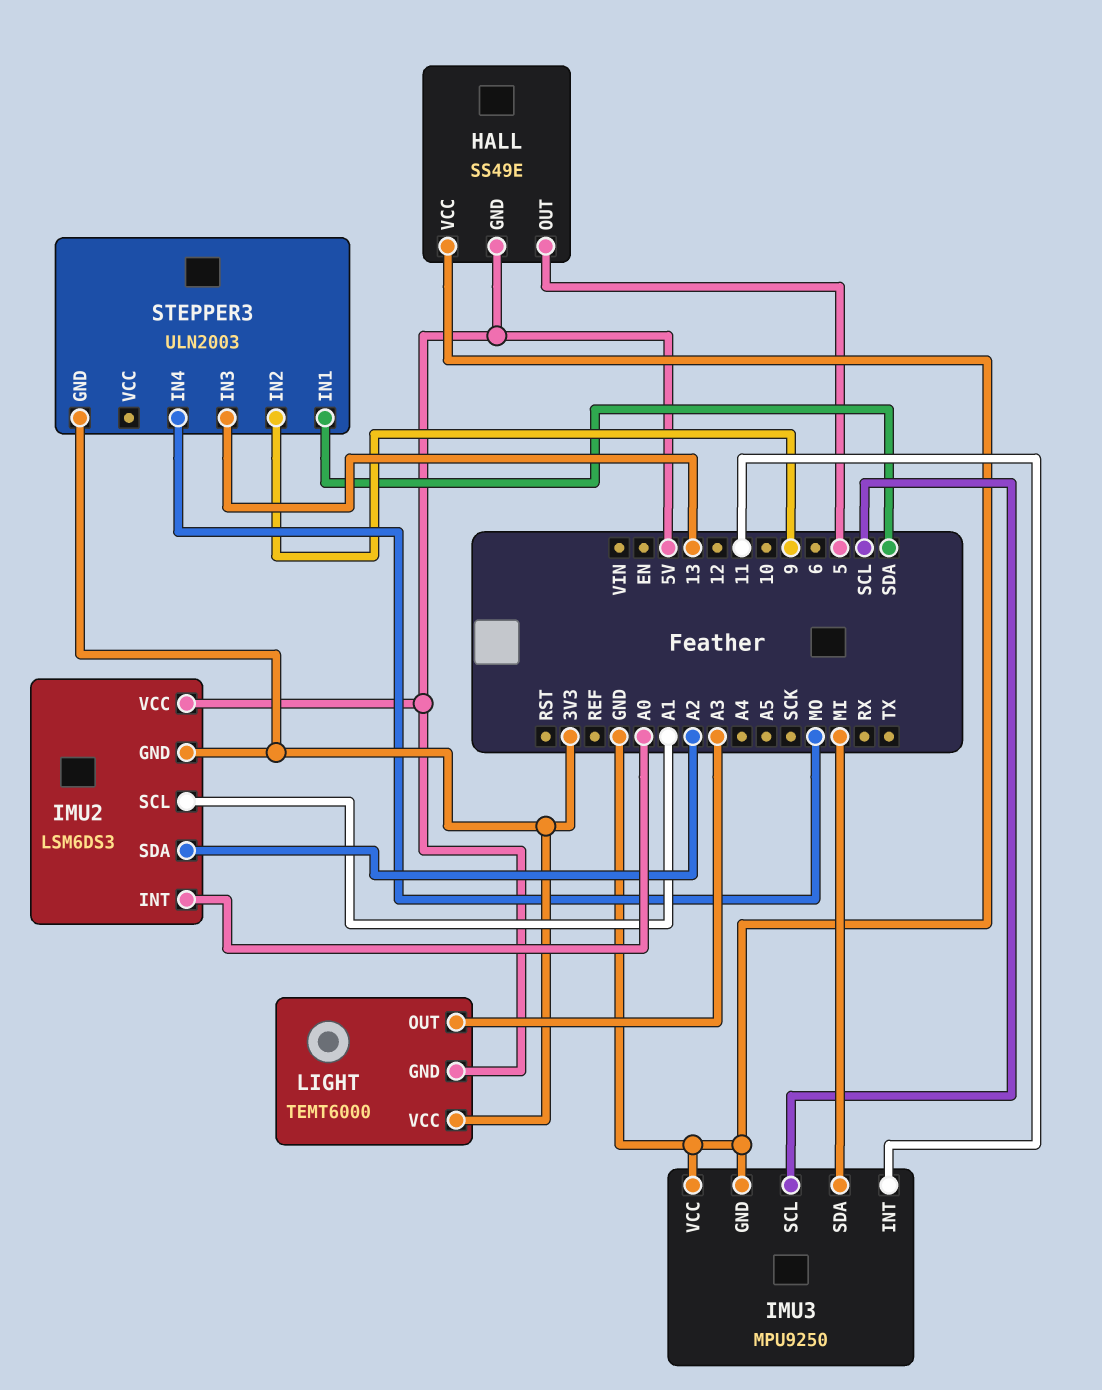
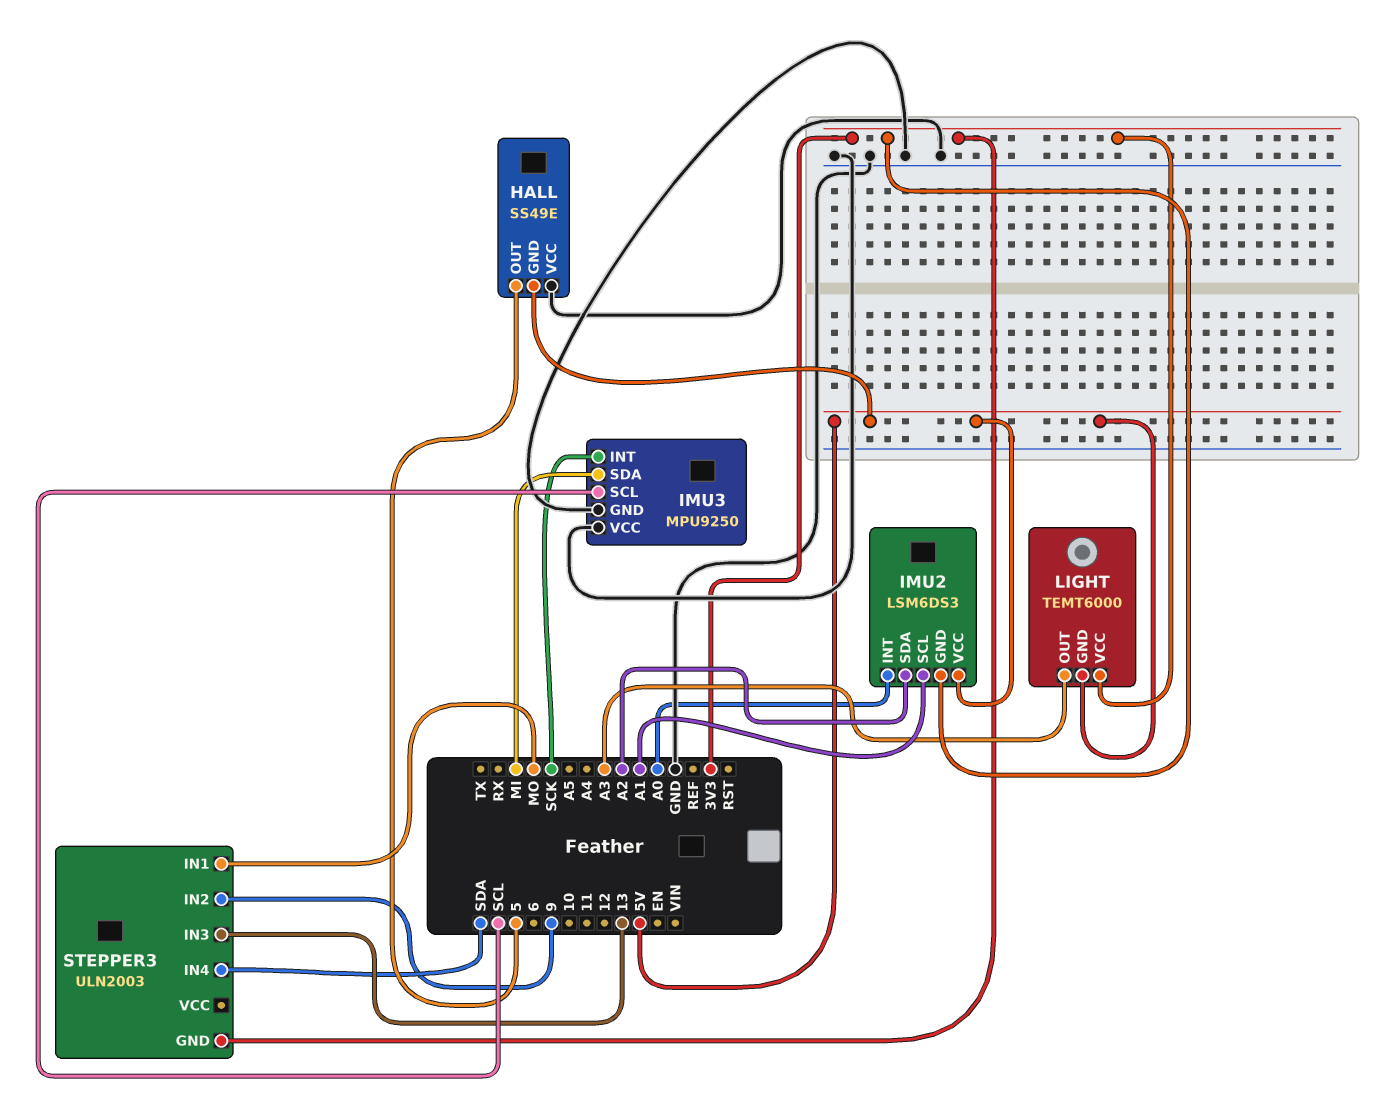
IMU3 pin INT: 11 -> SCK
STEPPER3 pin IN1: SDA -> MO
STEPPER3 pin IN4: MO -> SDA

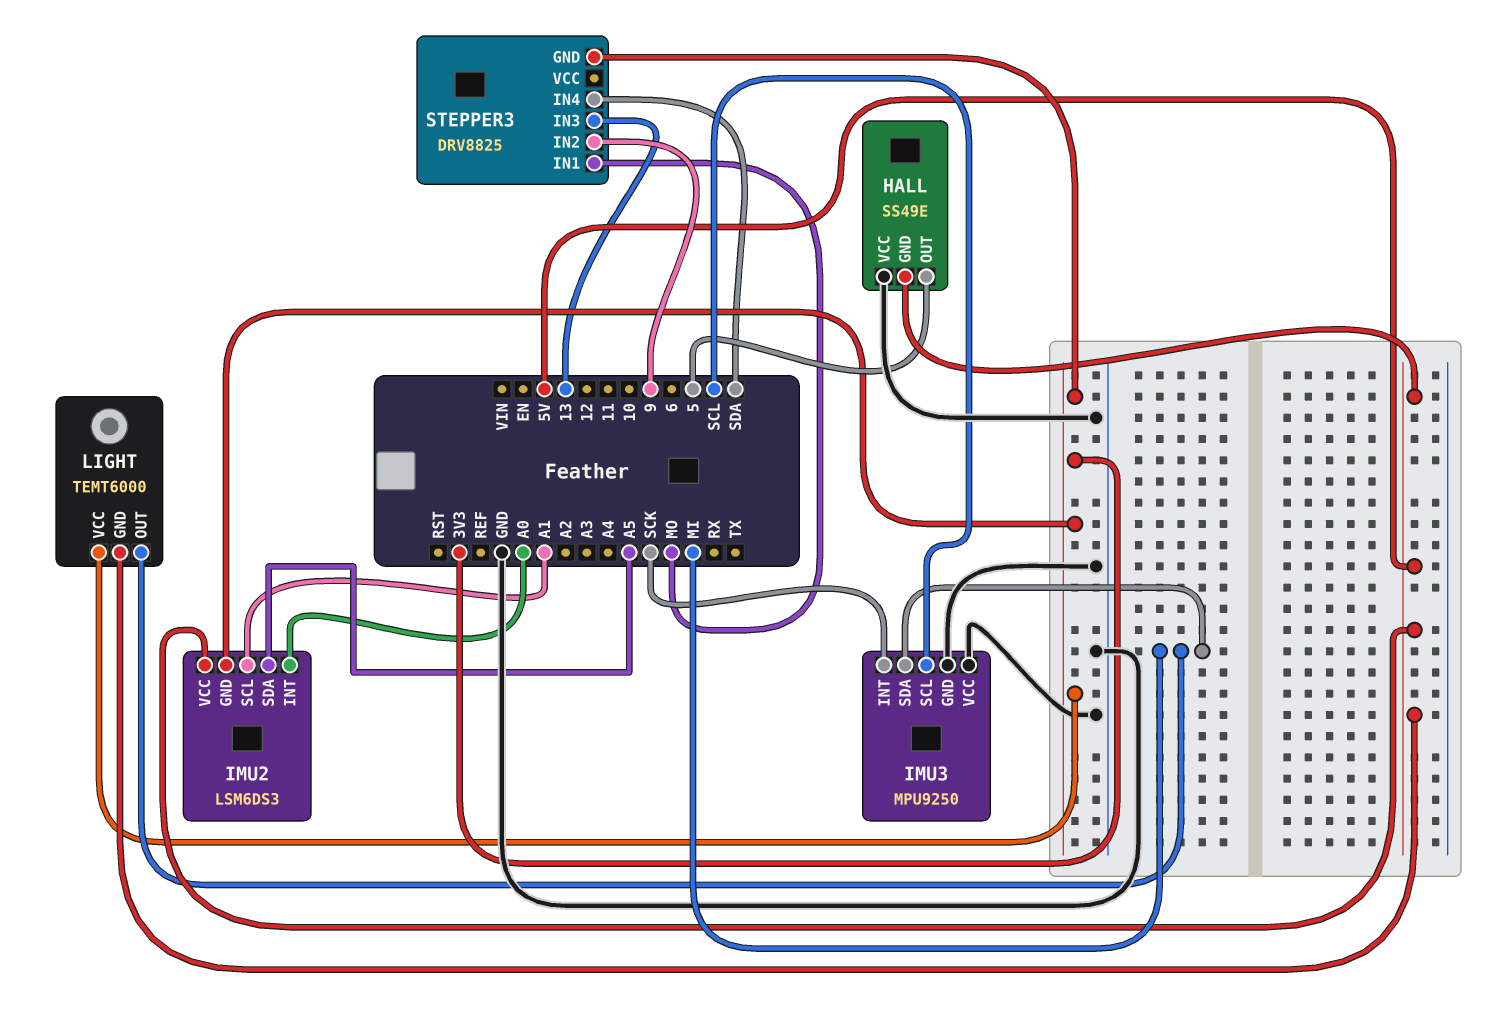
IMU2 pin SDA: A2 -> A5
LIGHT pin OUT: A3 -> MI
STEPPER3: ULN2003 -> DRV8825

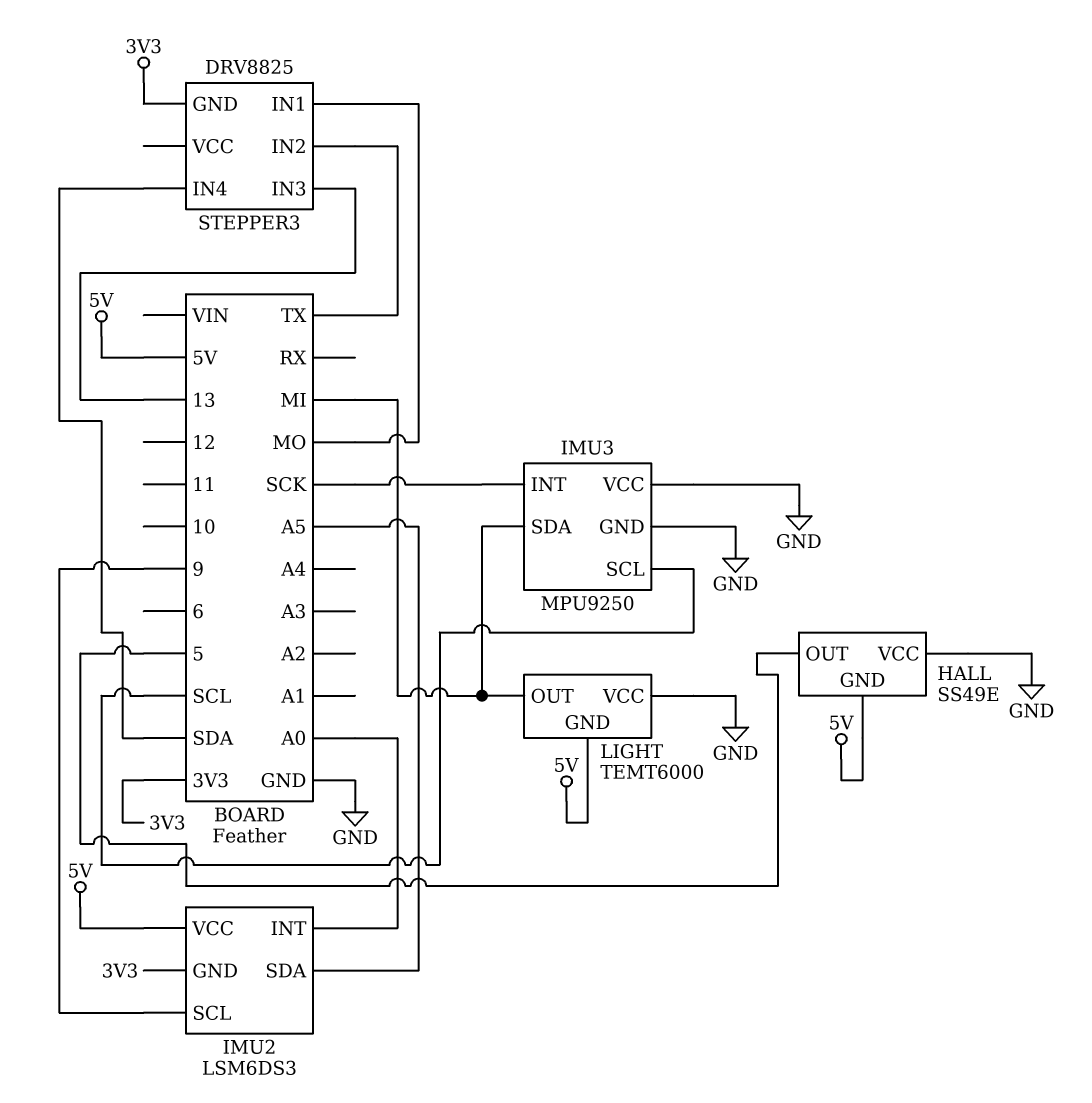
IMU2 pin SCL: A1 -> 9
LIGHT pin VCC: 3V3 -> GND
STEPPER3 pin IN2: 9 -> TX

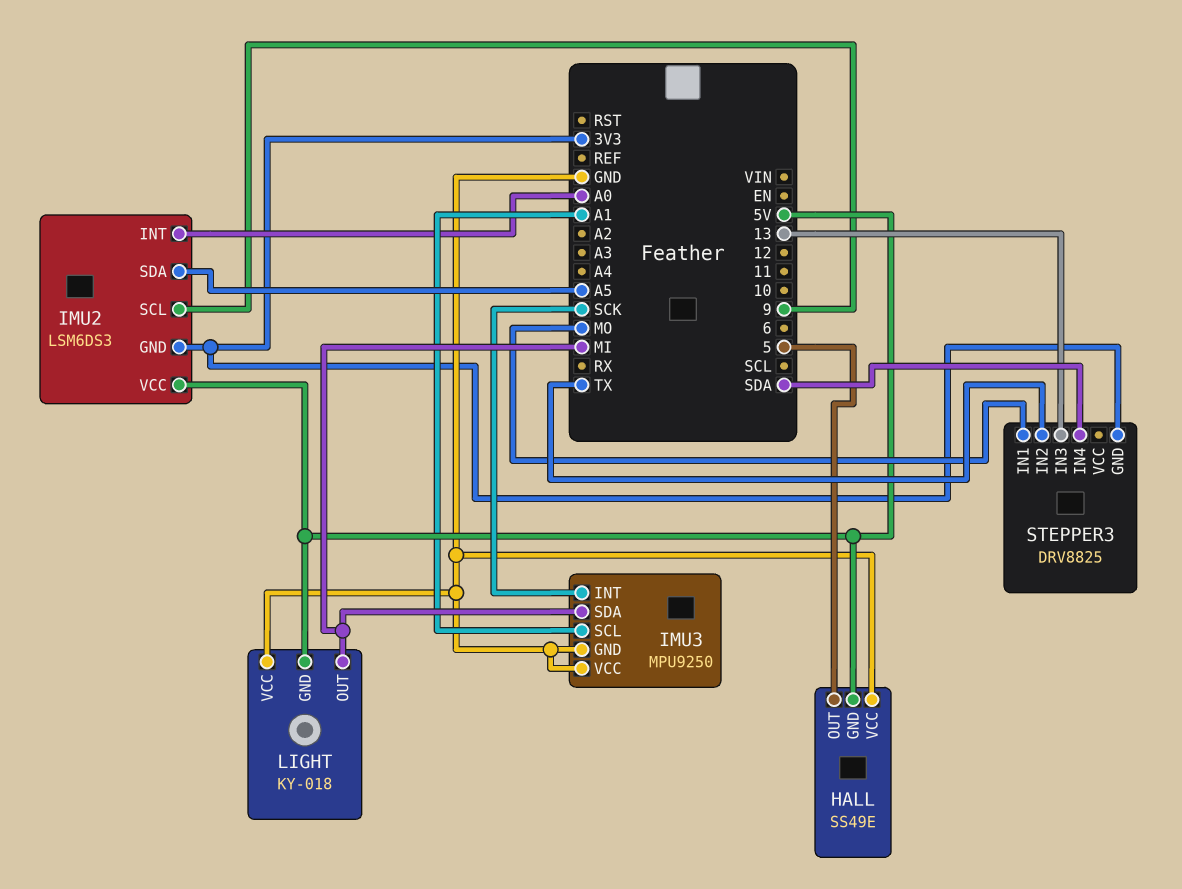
IMU3 pin SCL: SCL -> A1
LIGHT: TEMT6000 -> KY-018

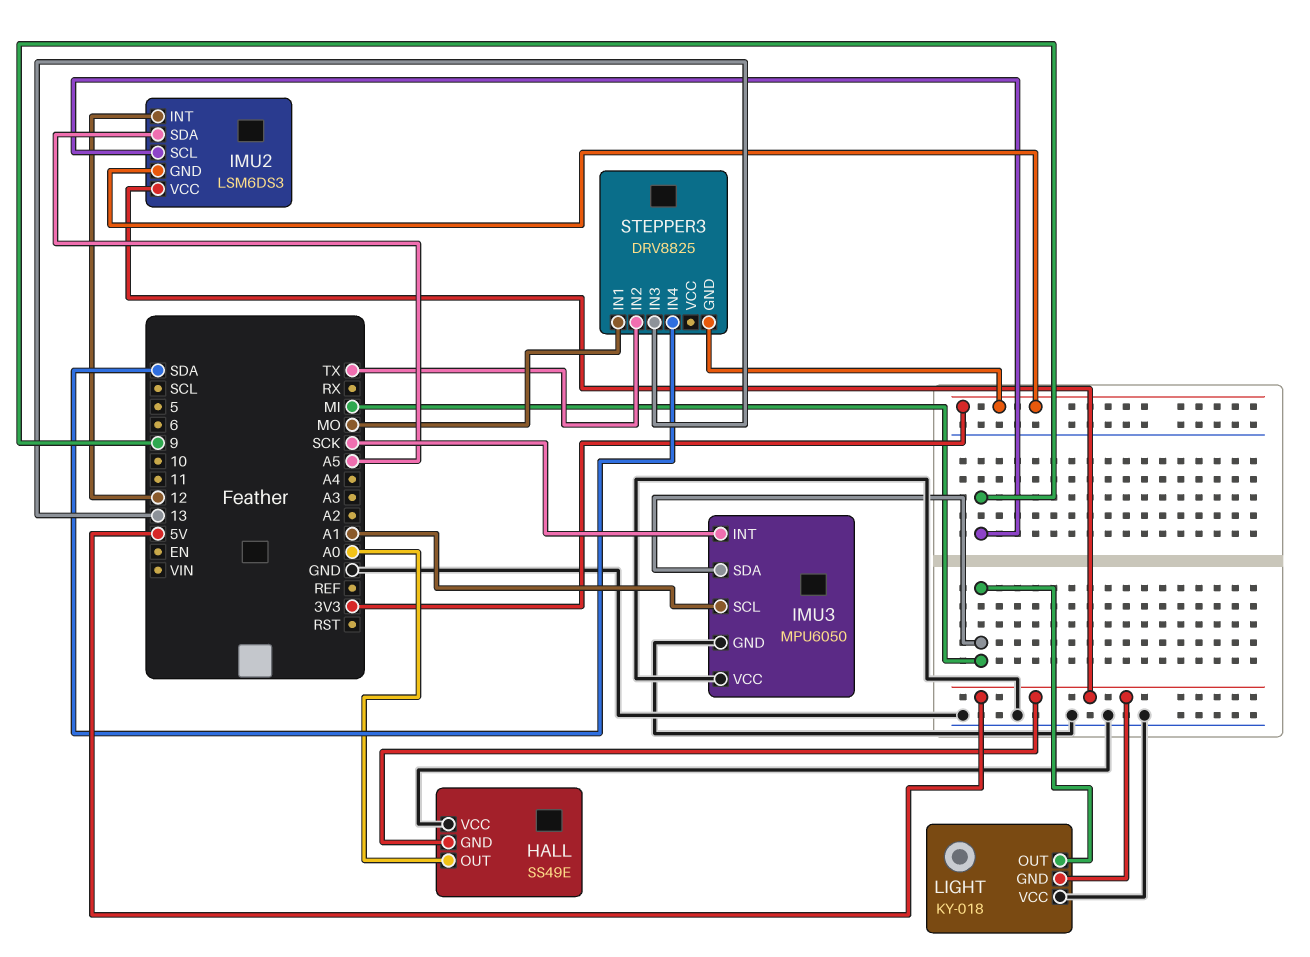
HALL pin OUT: 5 -> A0
IMU2 pin INT: A0 -> 12
IMU3: MPU9250 -> MPU6050

